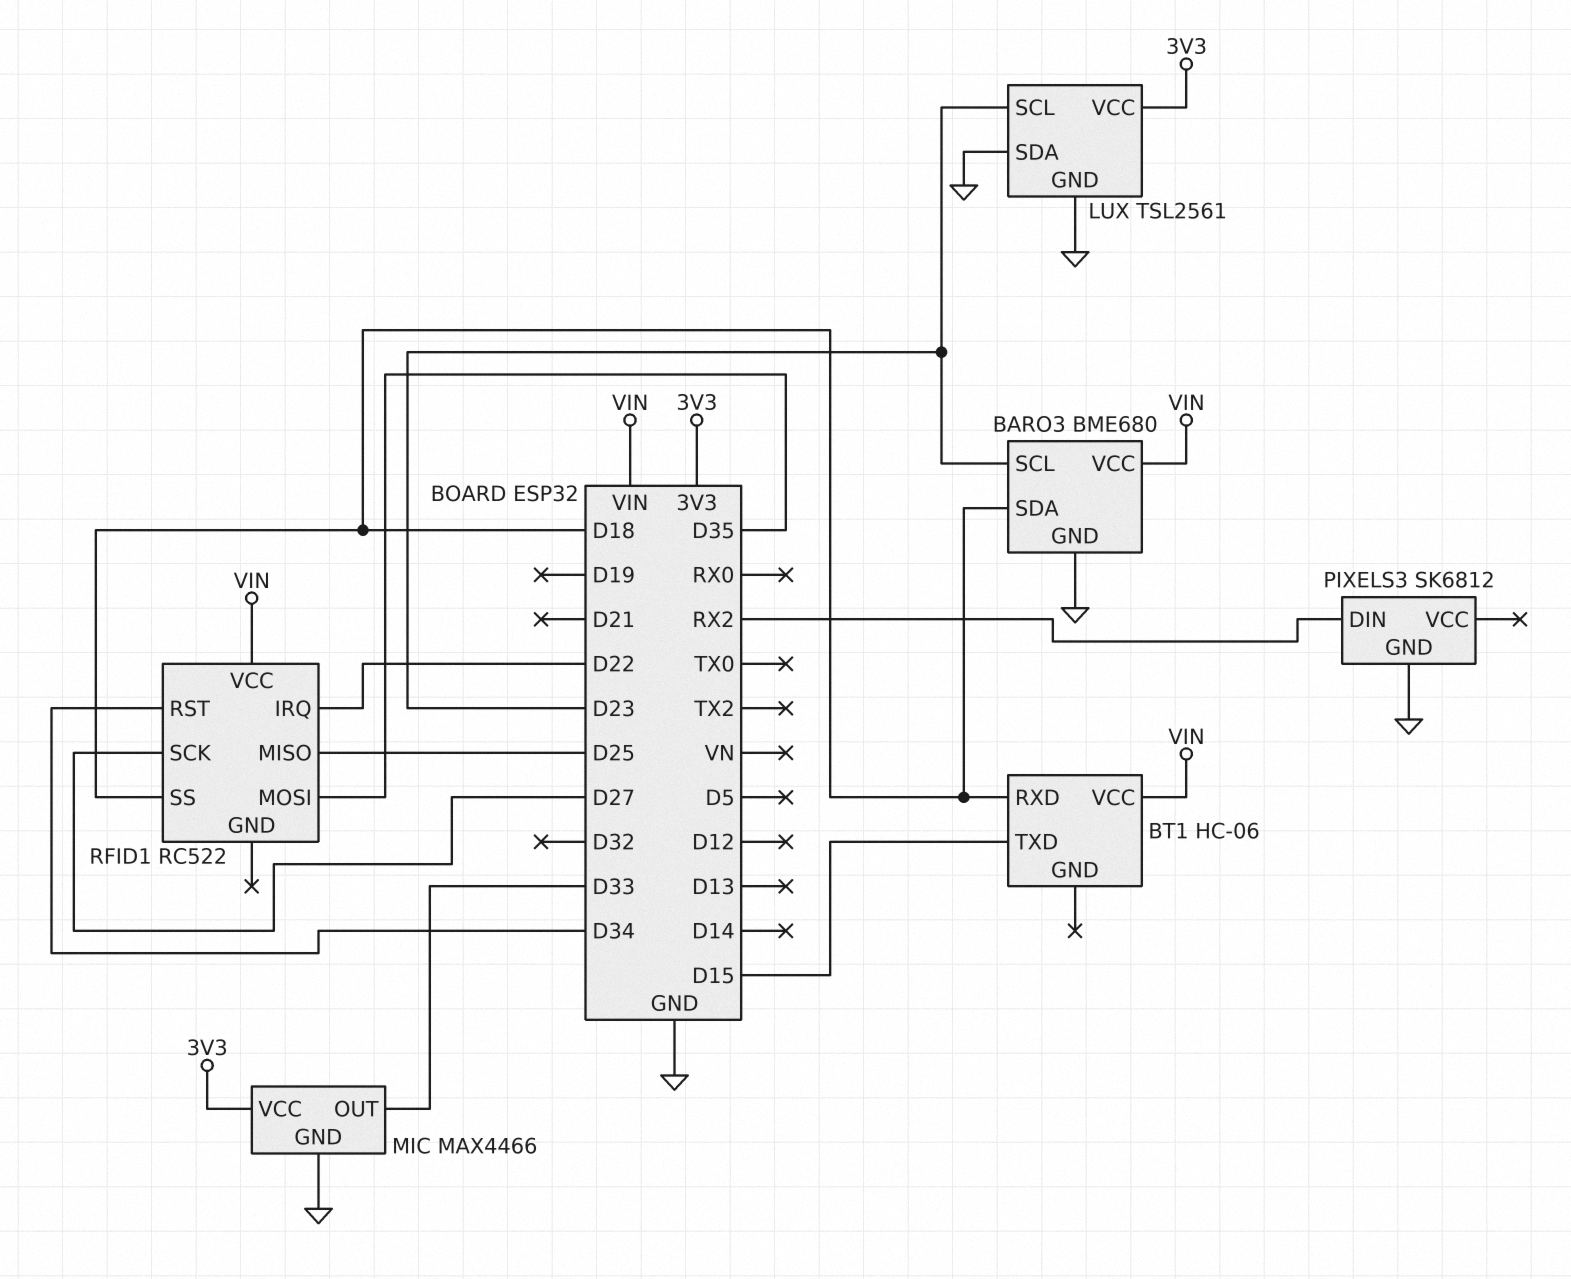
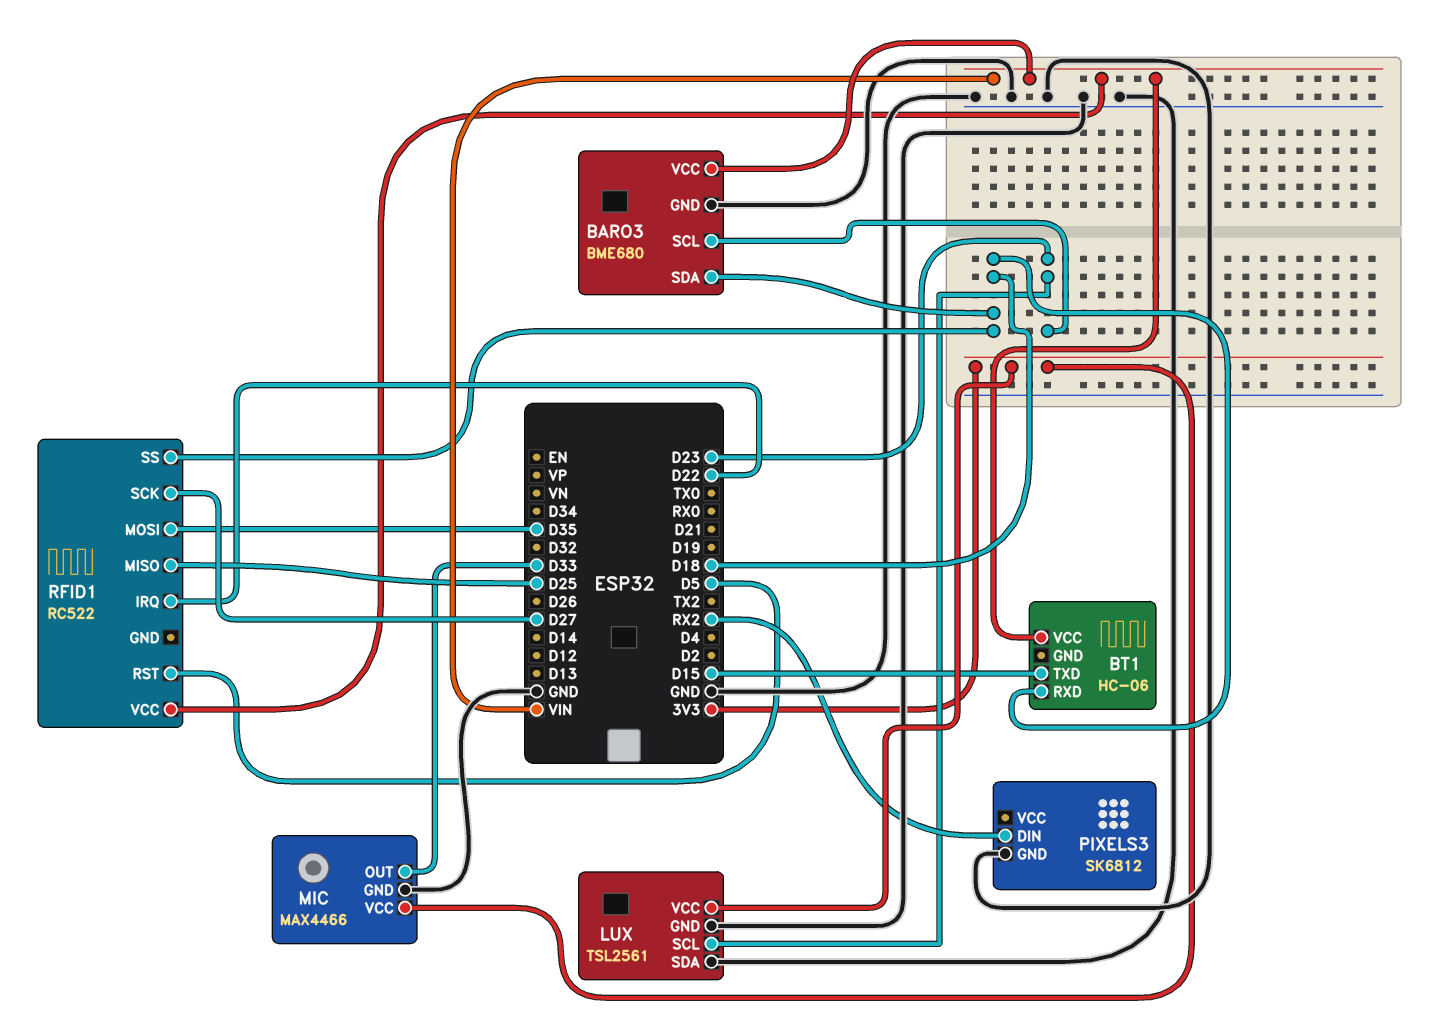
RFID1 pin RST: D34 -> D5

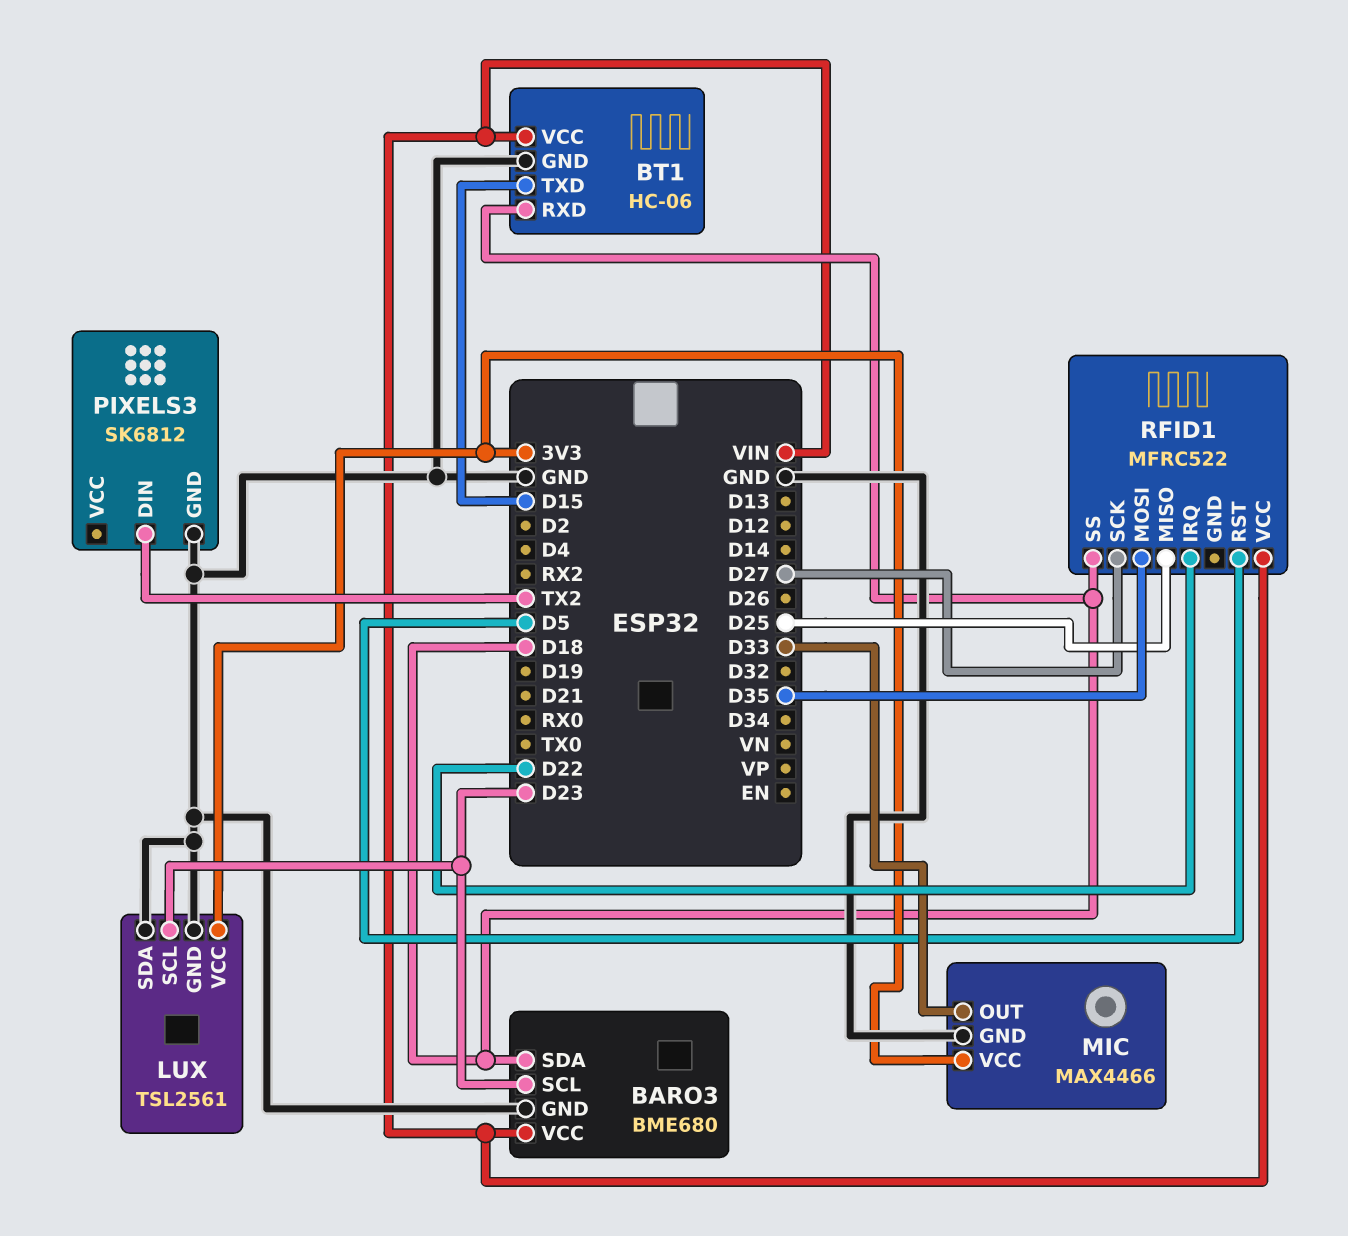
BT1 pin GND: none -> GND
PIXELS3 pin DIN: RX2 -> TX2
RFID1: RC522 -> MFRC522

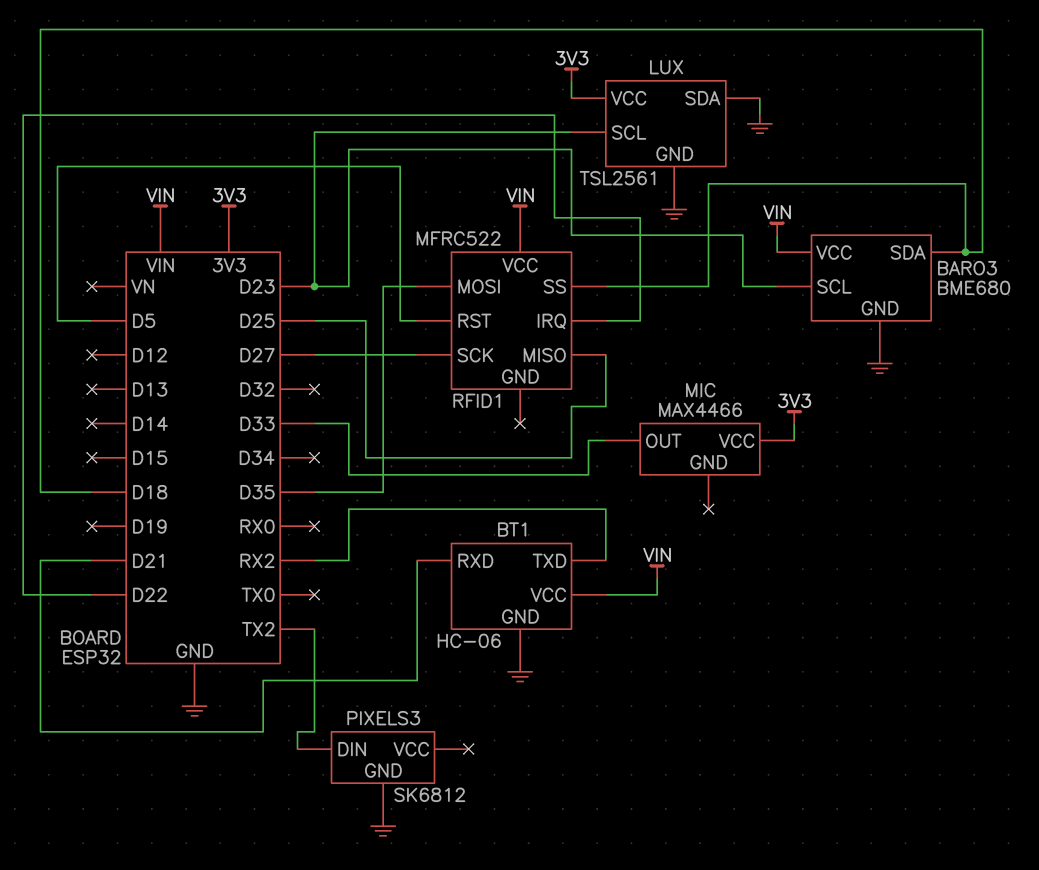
BT1 pin RXD: D18 -> D21
BT1 pin TXD: D15 -> RX2
MIC pin GND: GND -> none

